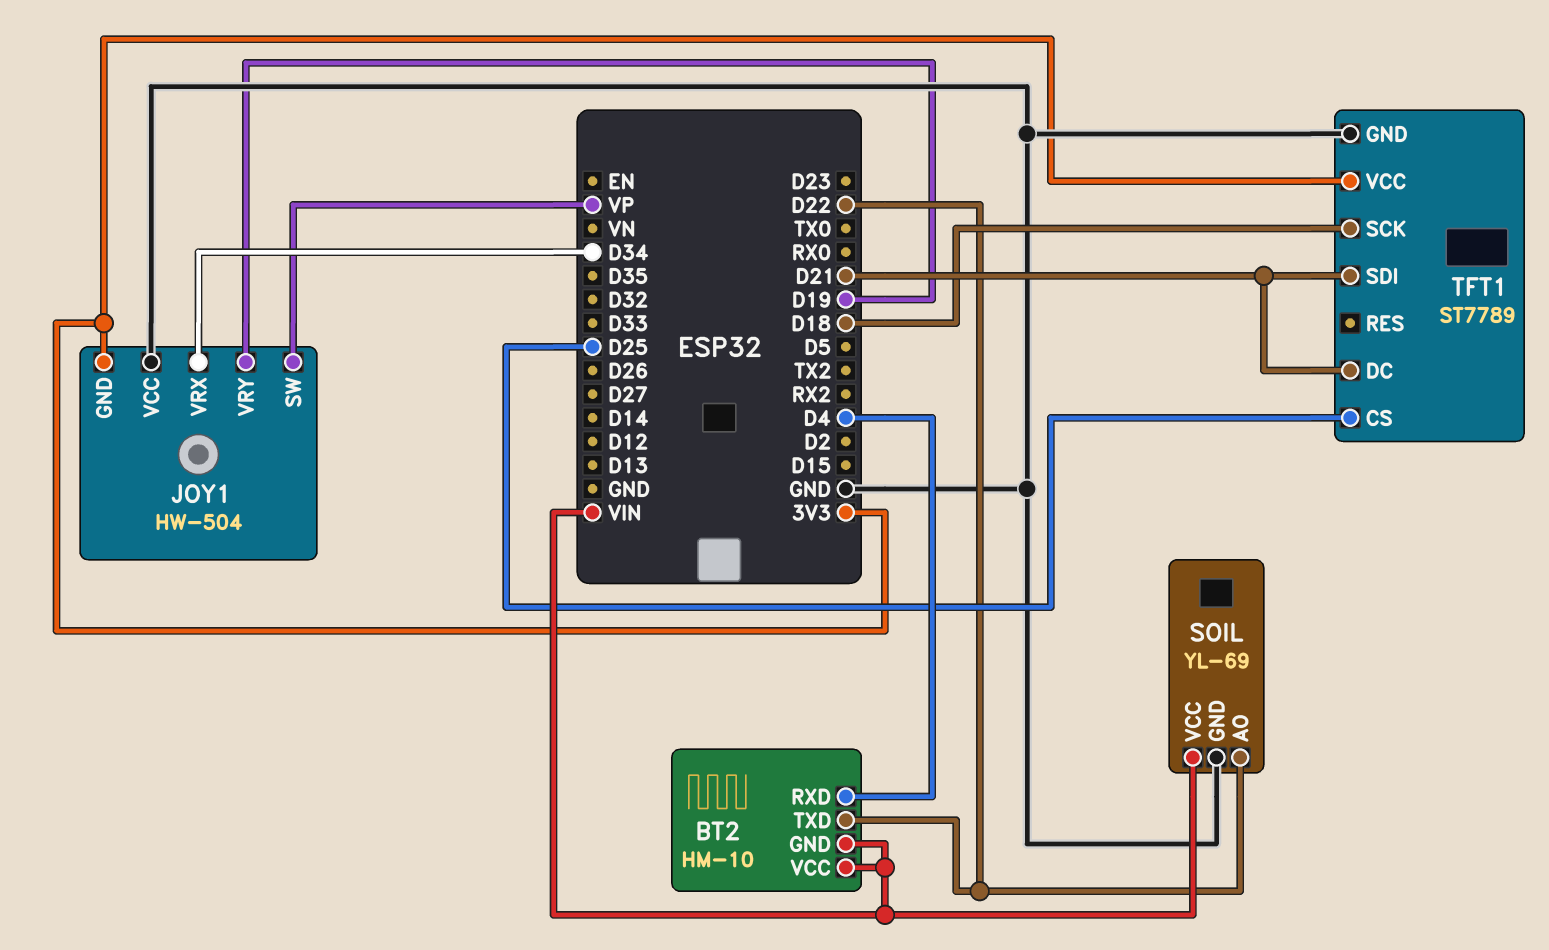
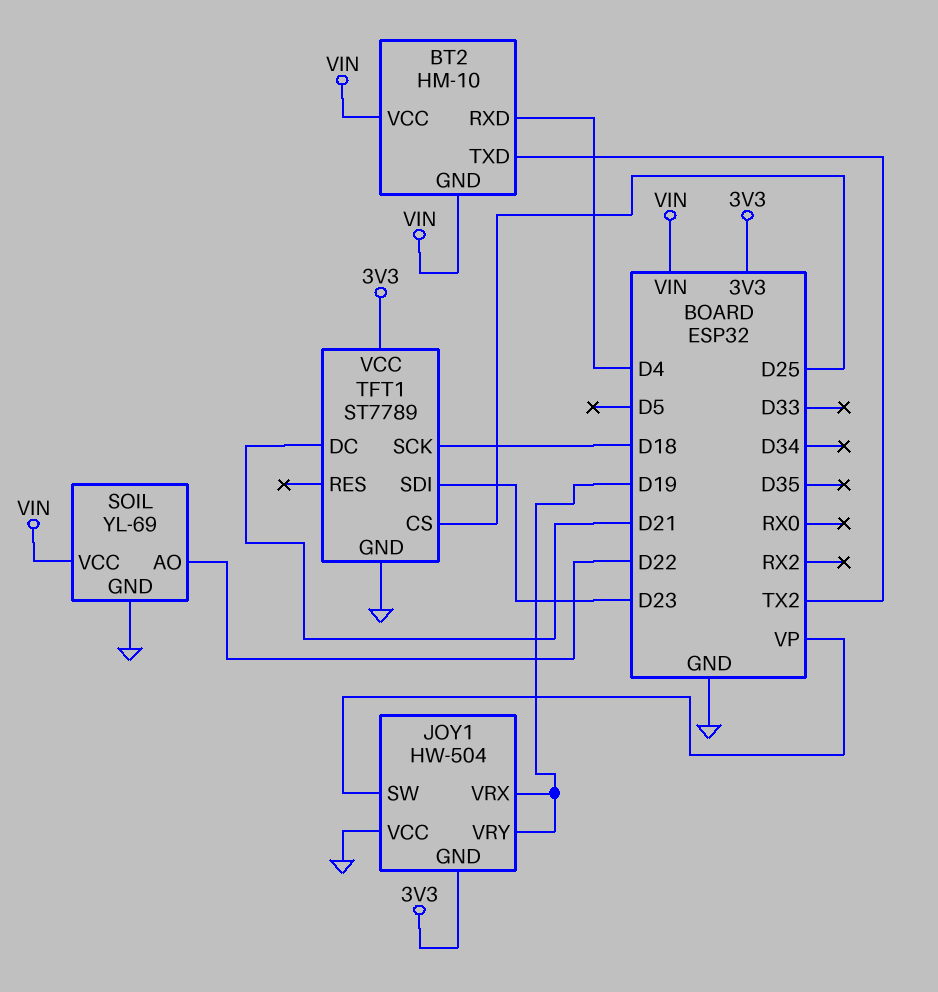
BT2 pin TXD: D22 -> TX2
JOY1 pin VRX: D34 -> D19
TFT1 pin SDI: D21 -> D23

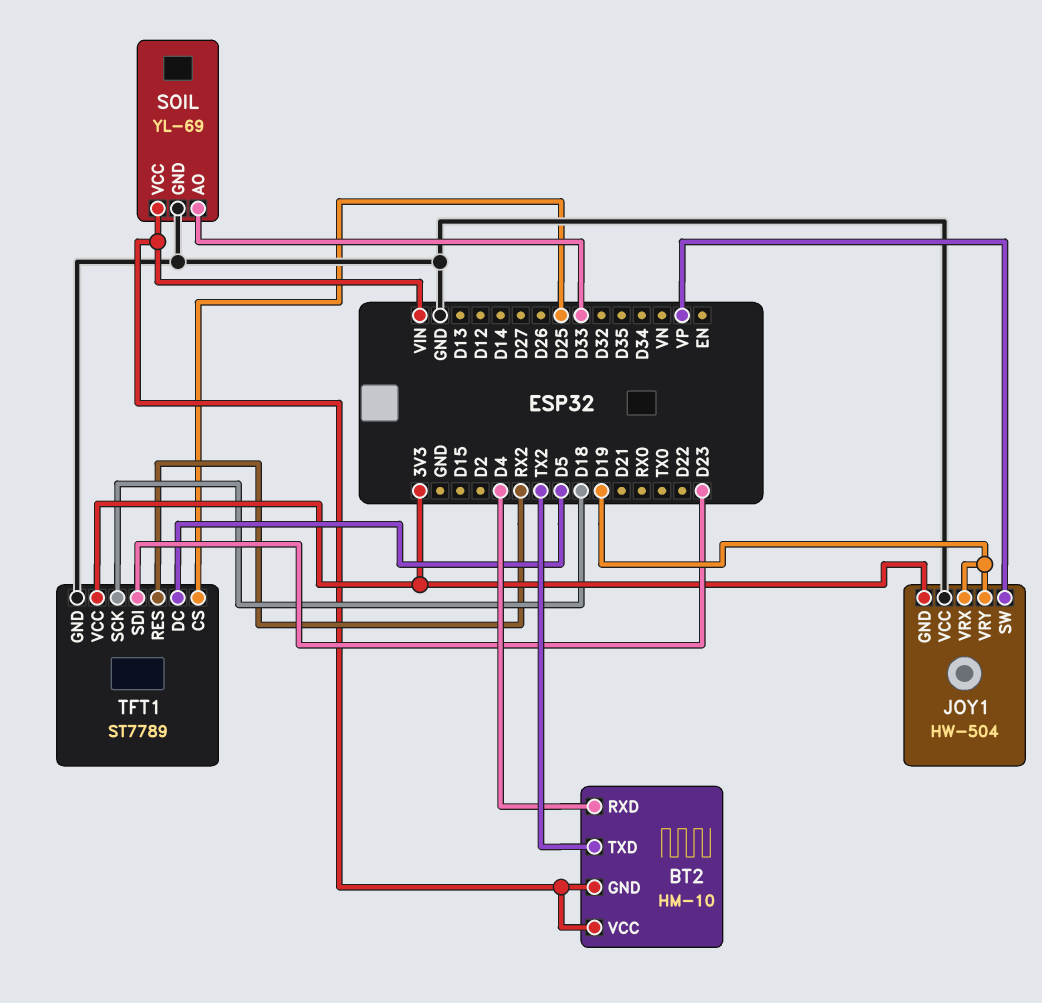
SOIL pin AO: D22 -> D33
TFT1 pin DC: D21 -> D5
TFT1 pin RES: none -> RX2

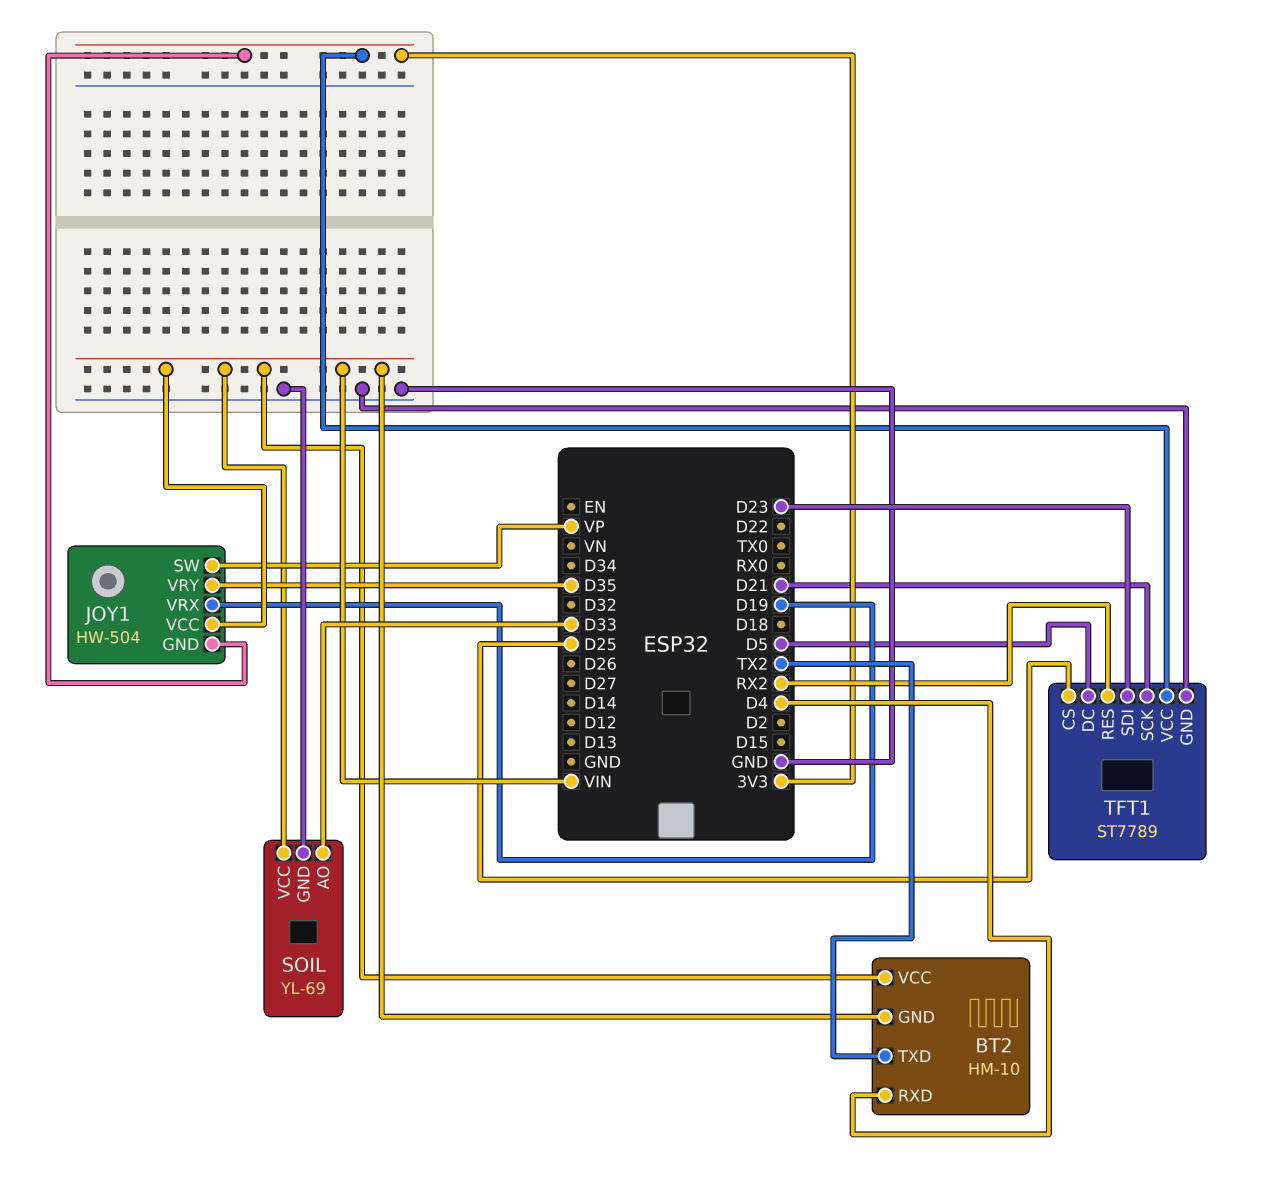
JOY1 pin VCC: GND -> VIN
JOY1 pin VRY: D19 -> D35
TFT1 pin SCK: D18 -> D21

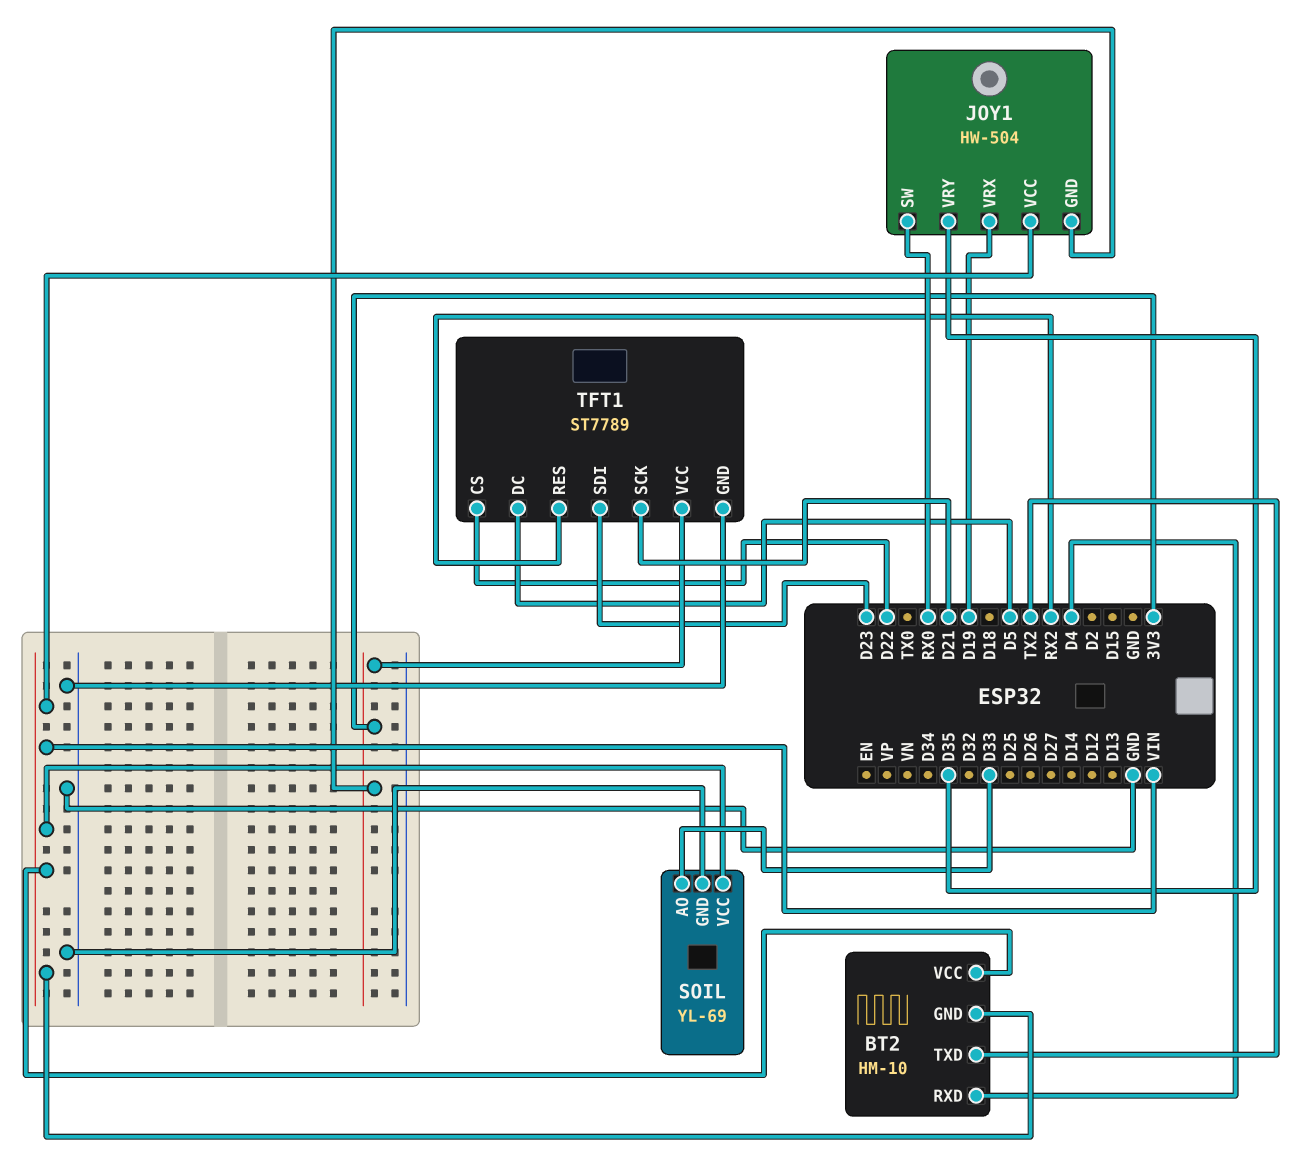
JOY1 pin SW: VP -> RX0
TFT1 pin CS: D25 -> D22

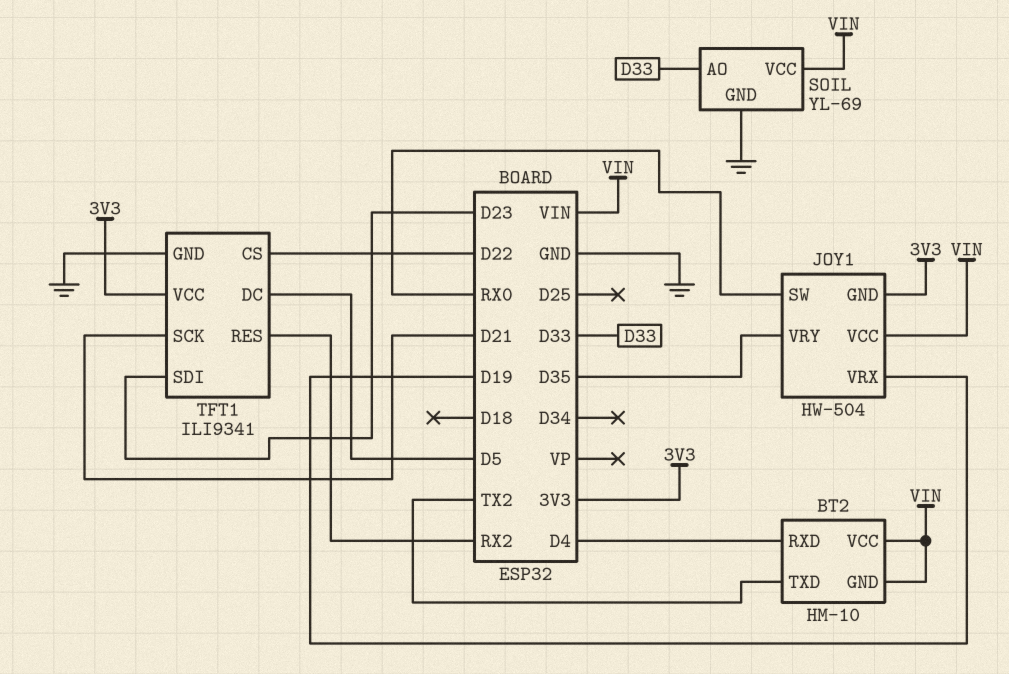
TFT1: ST7789 -> ILI9341

